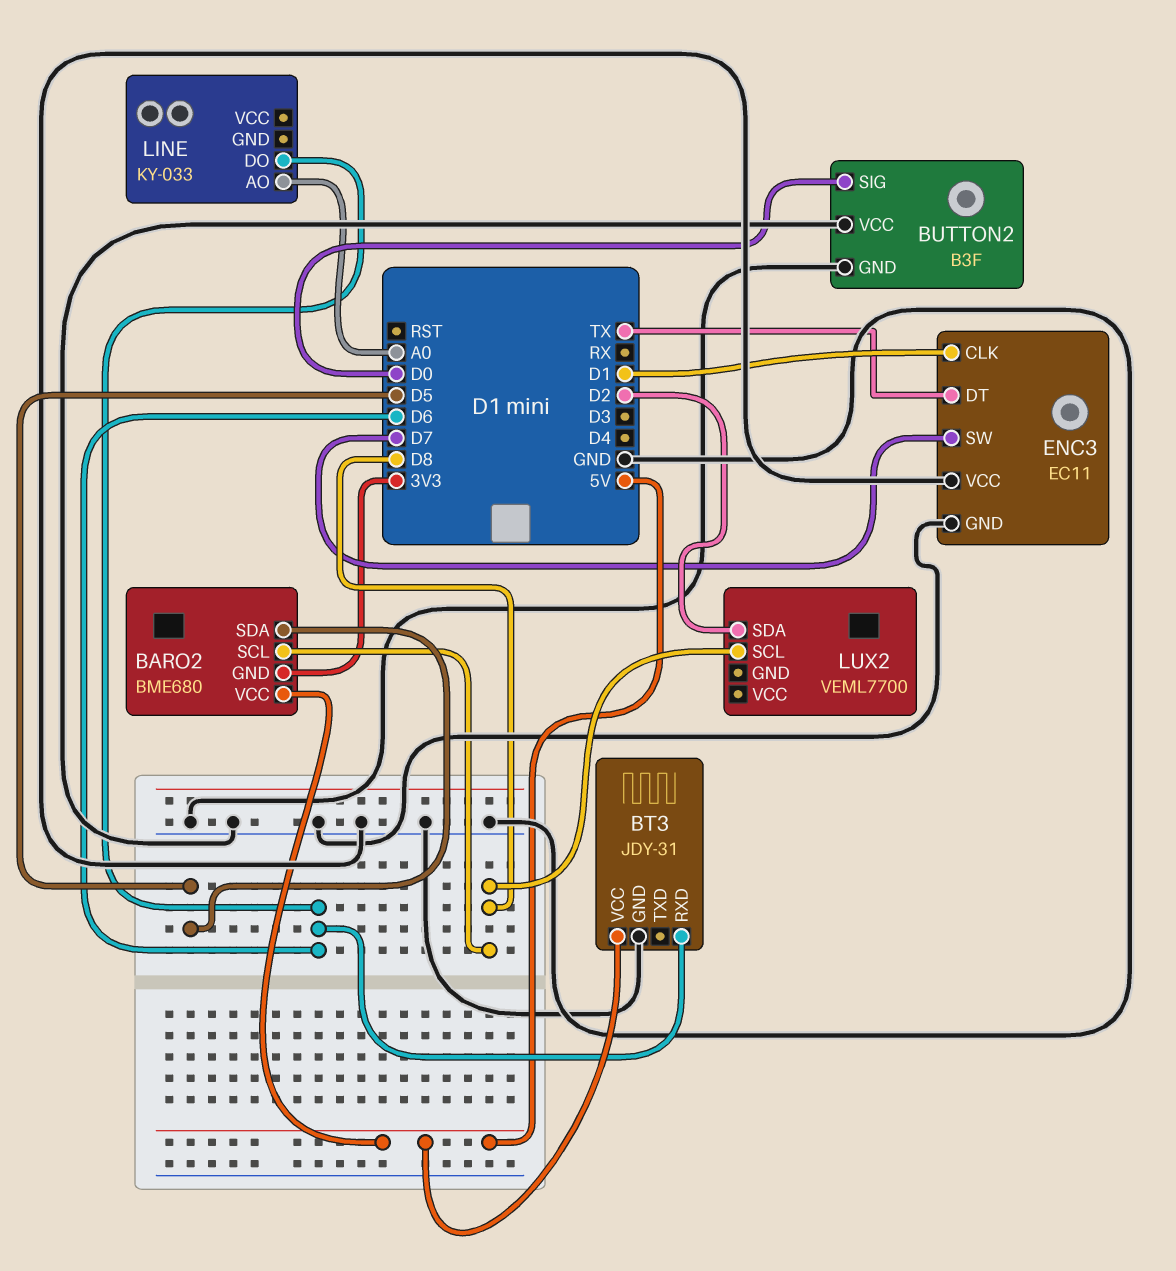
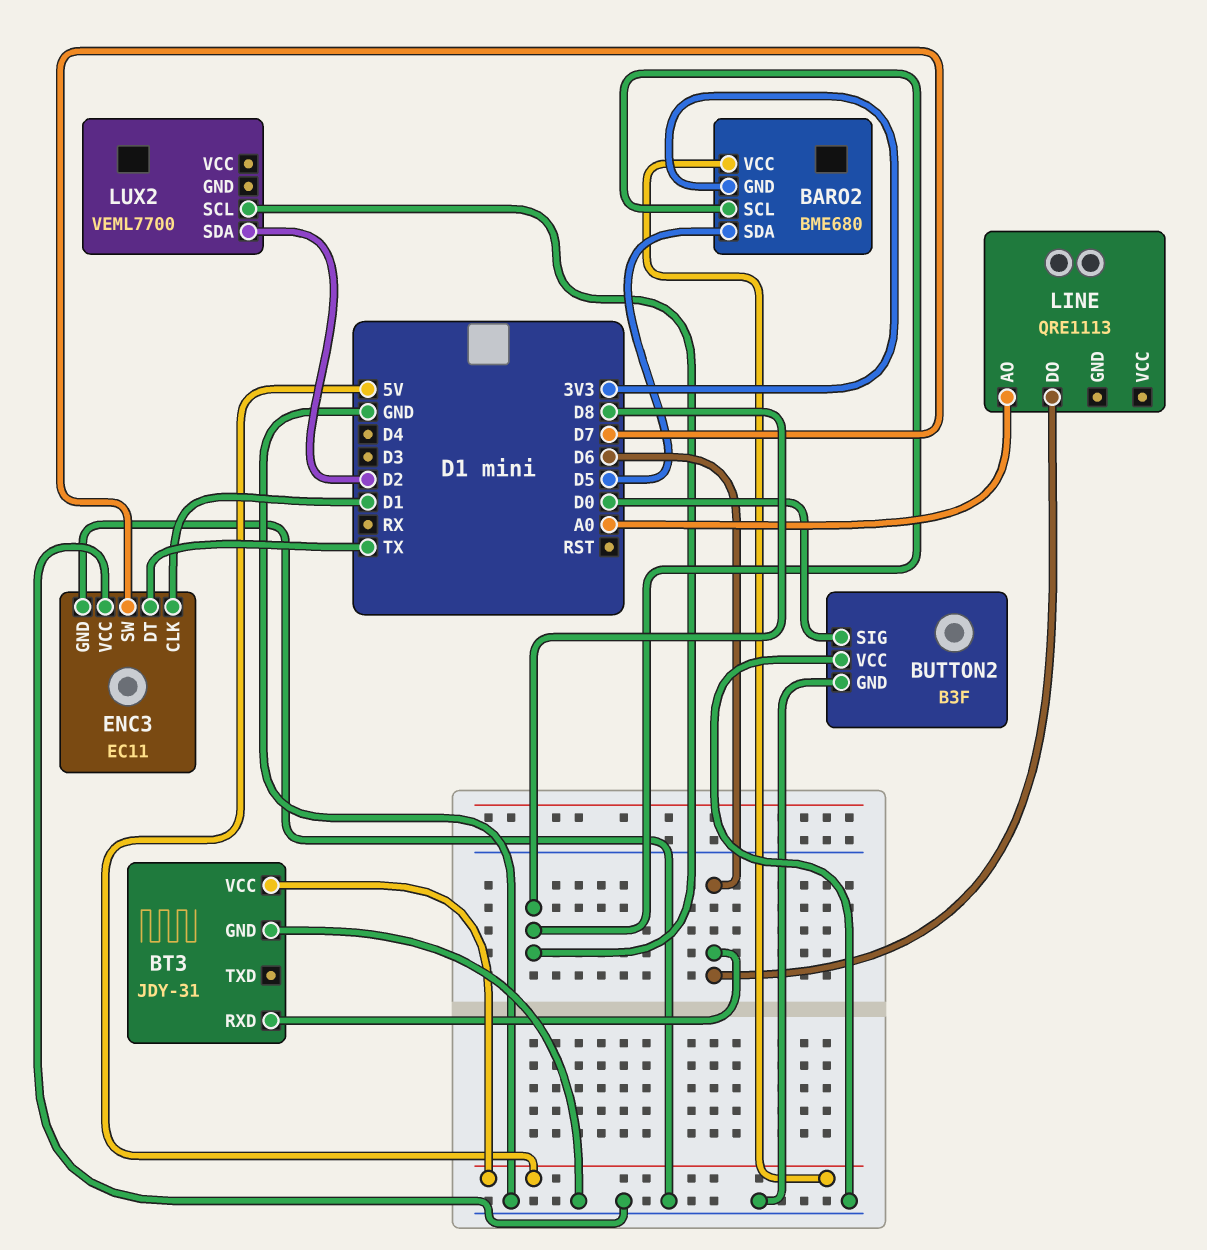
LINE: KY-033 -> QRE1113

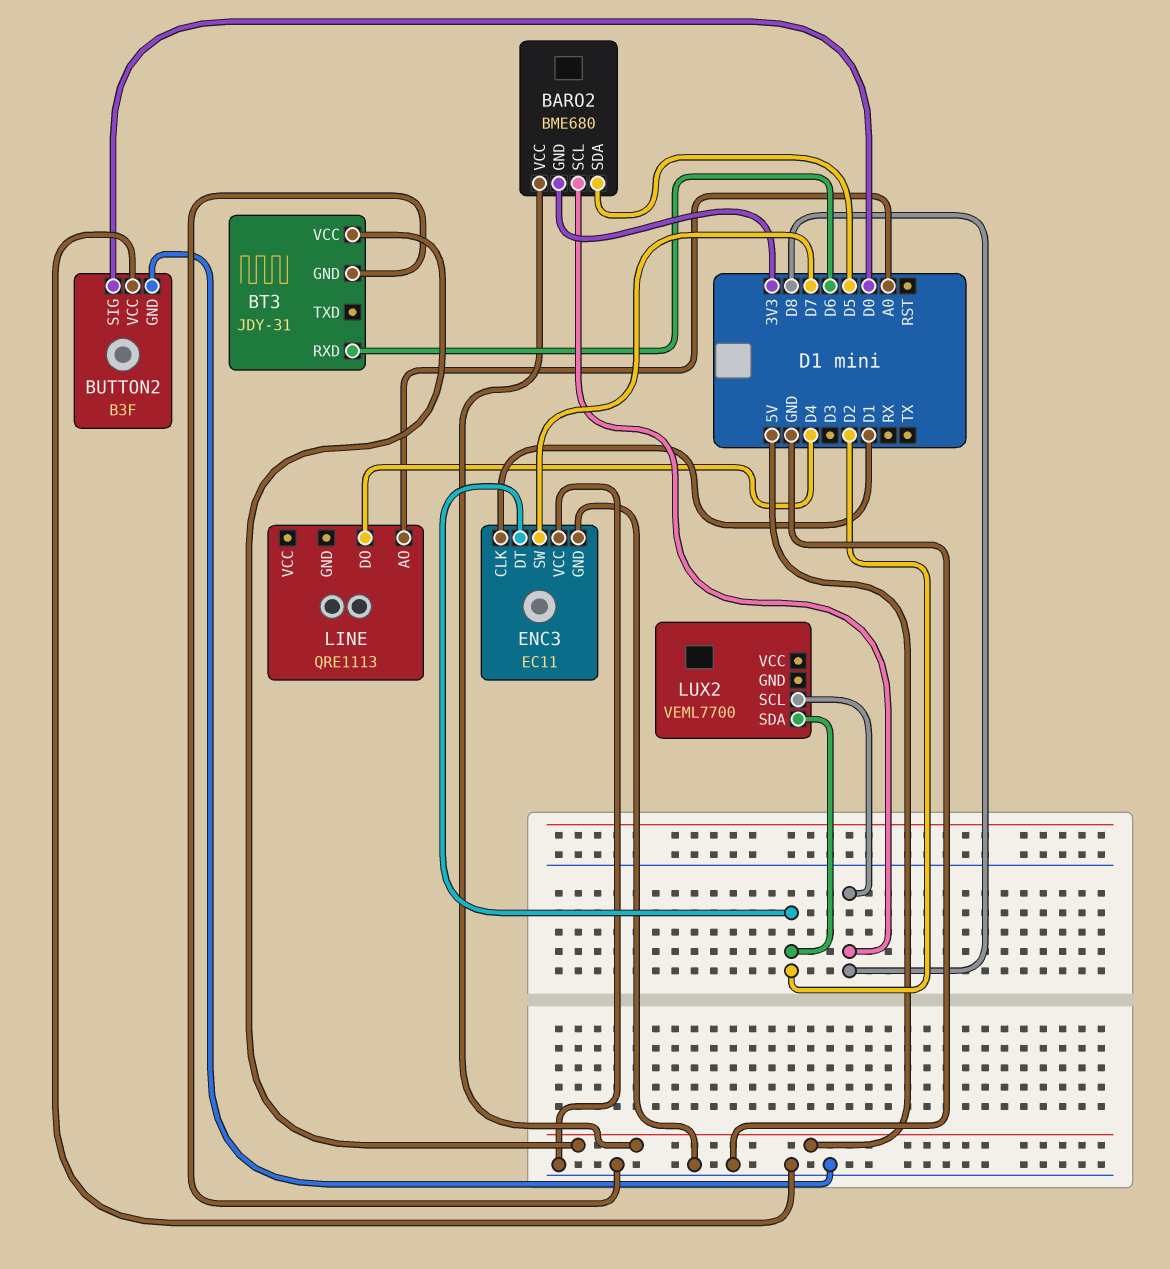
ENC3 pin DT: TX -> D2
LINE pin DO: D6 -> D4

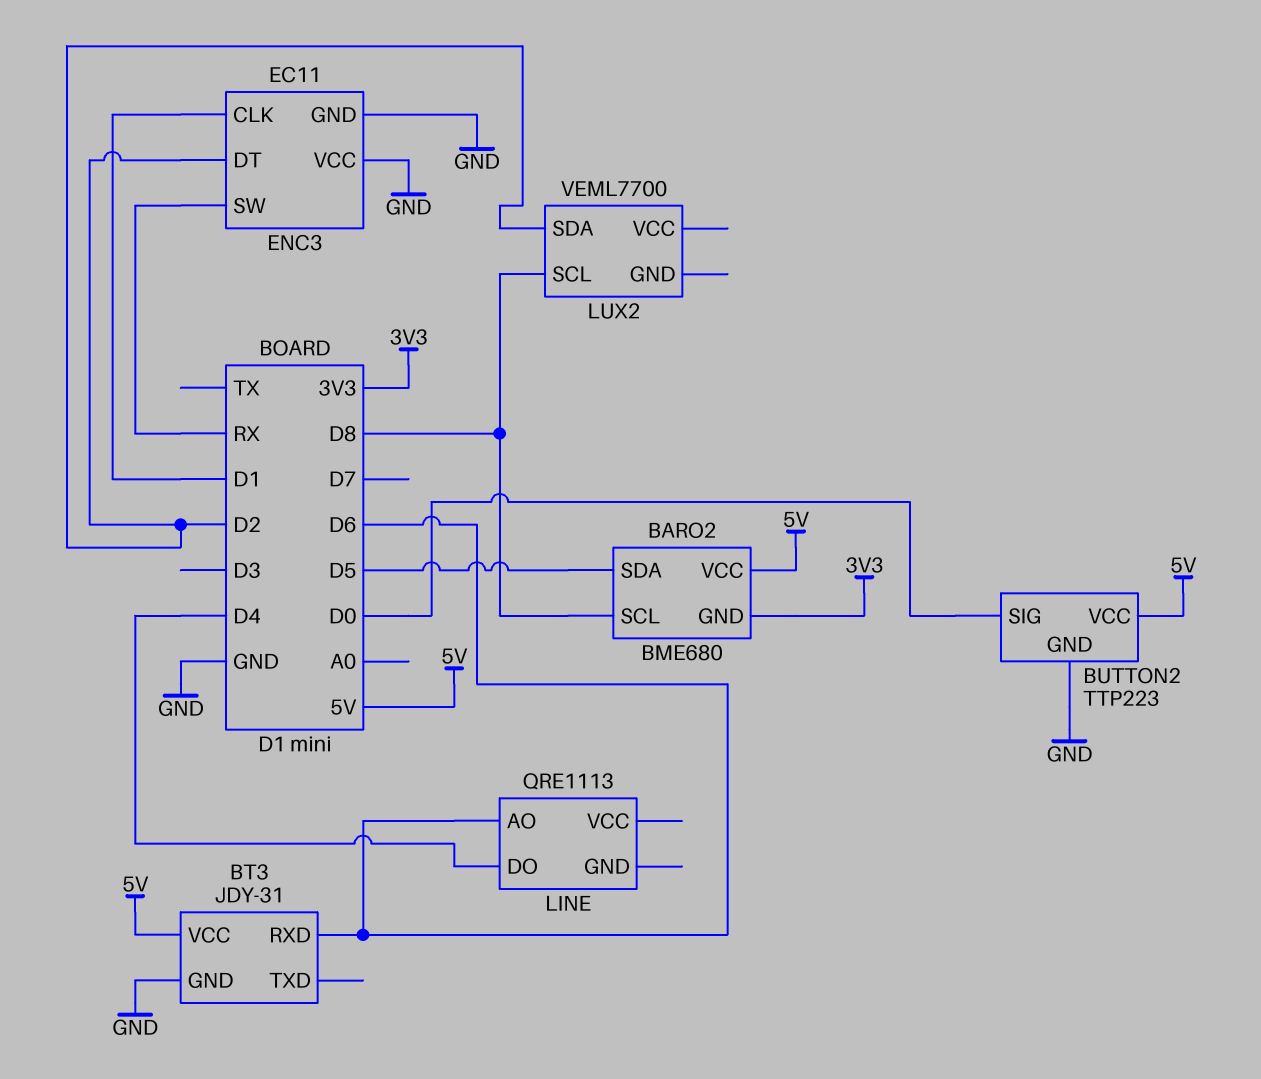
BUTTON2: B3F -> TTP223
BUTTON2 pin VCC: GND -> 5V
ENC3 pin SW: D7 -> RX
LINE pin AO: A0 -> D6

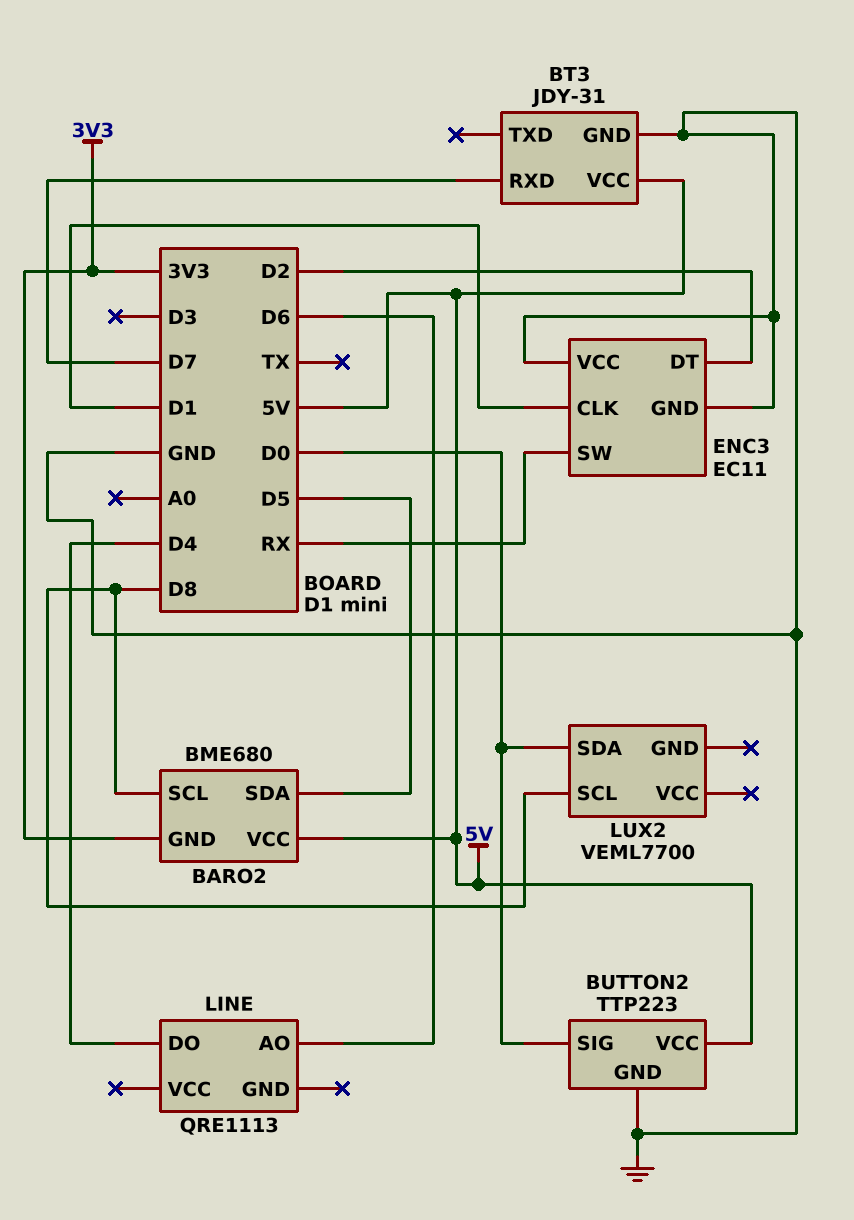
BT3 pin RXD: D6 -> D7
LUX2 pin SDA: D2 -> D0

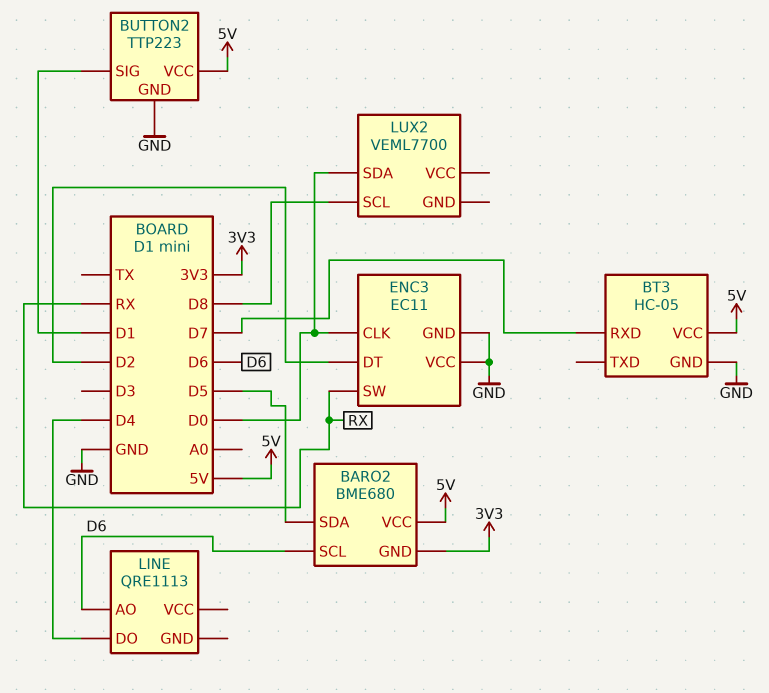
BARO2 pin SCL: D8 -> D6
BT3: JDY-31 -> HC-05
BUTTON2 pin SIG: D0 -> D1
ENC3 pin CLK: D1 -> D0

